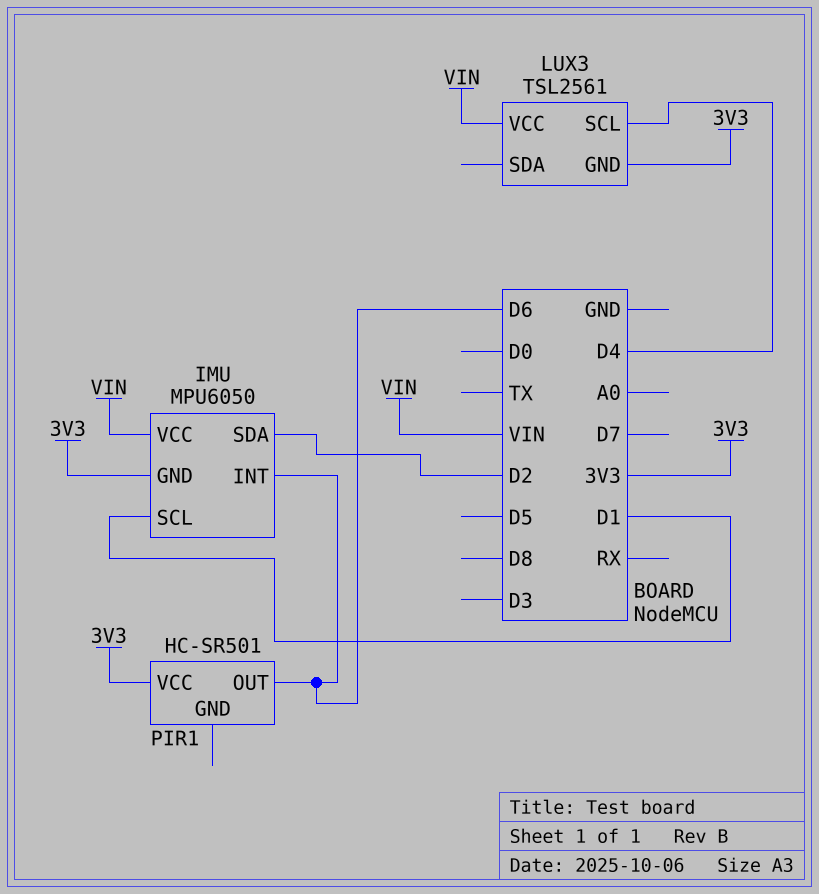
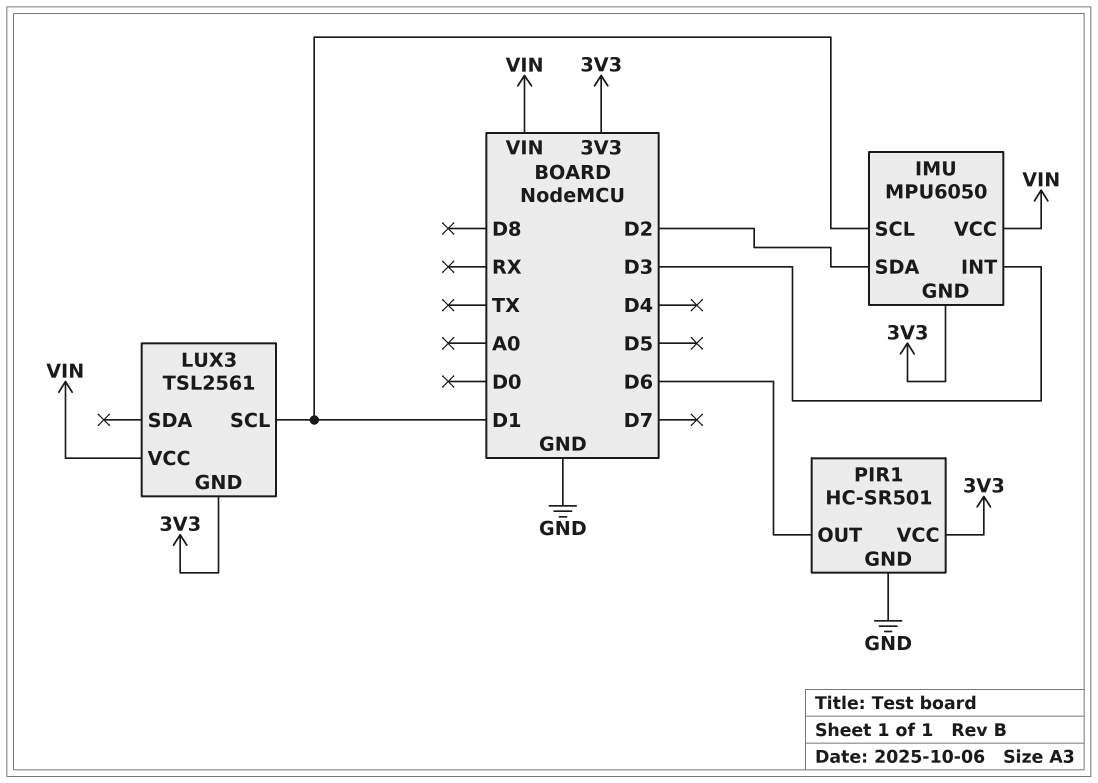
IMU pin INT: D6 -> D3
LUX3 pin SCL: D4 -> D1
PIR1 pin GND: none -> GND

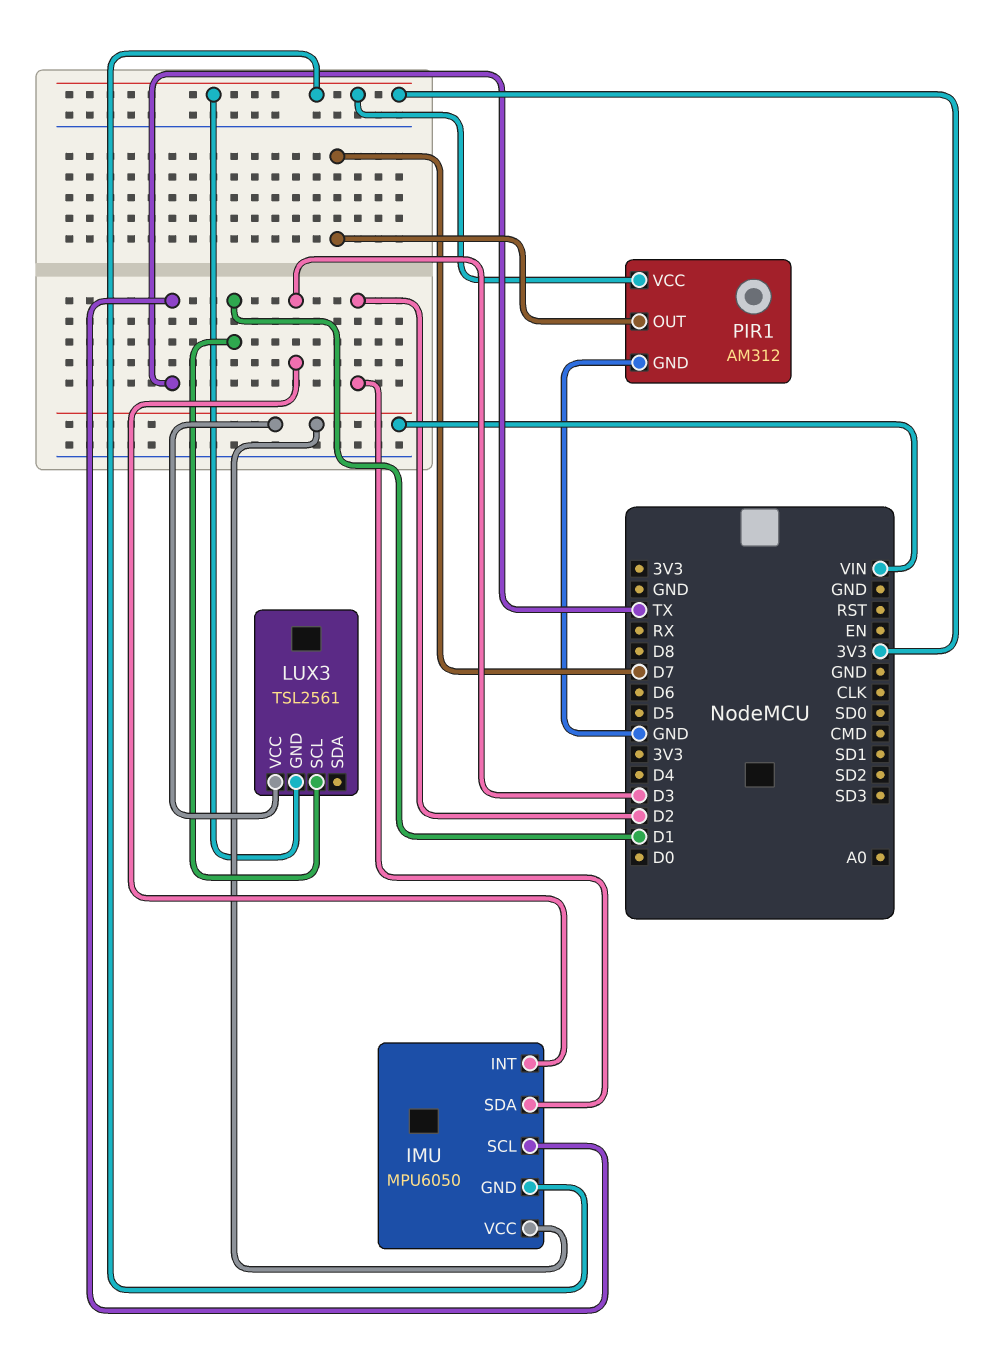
IMU pin SCL: D1 -> TX
PIR1: HC-SR501 -> AM312
PIR1 pin OUT: D6 -> D7

